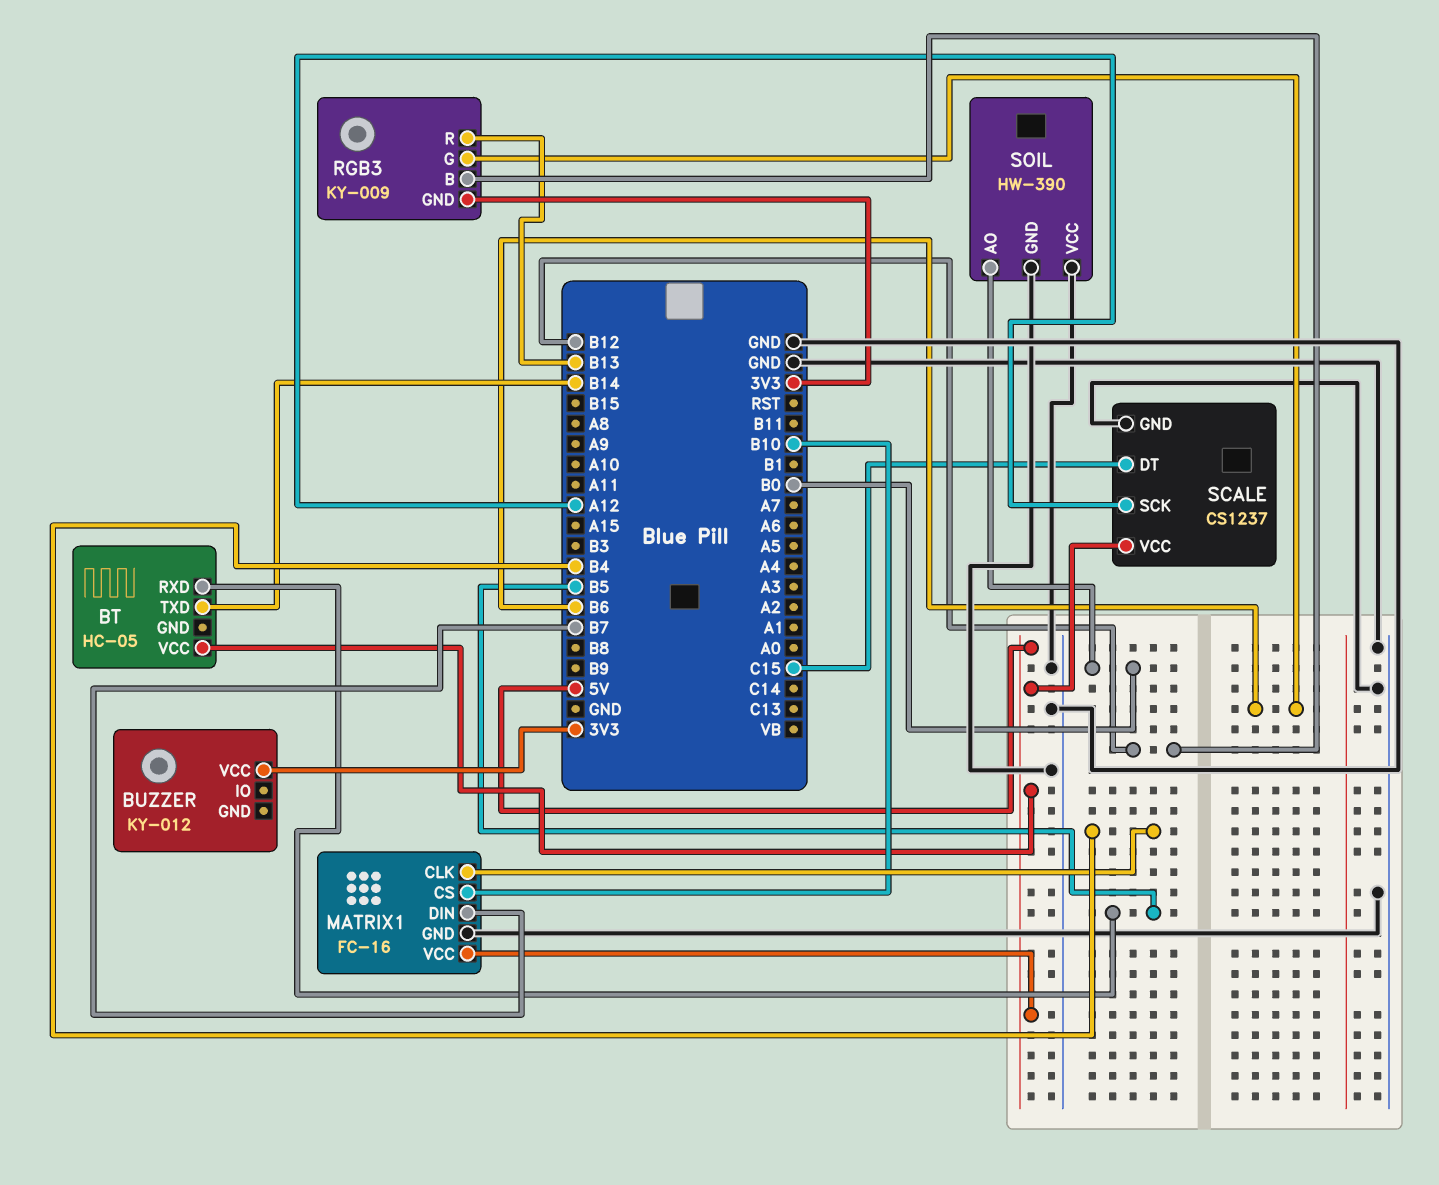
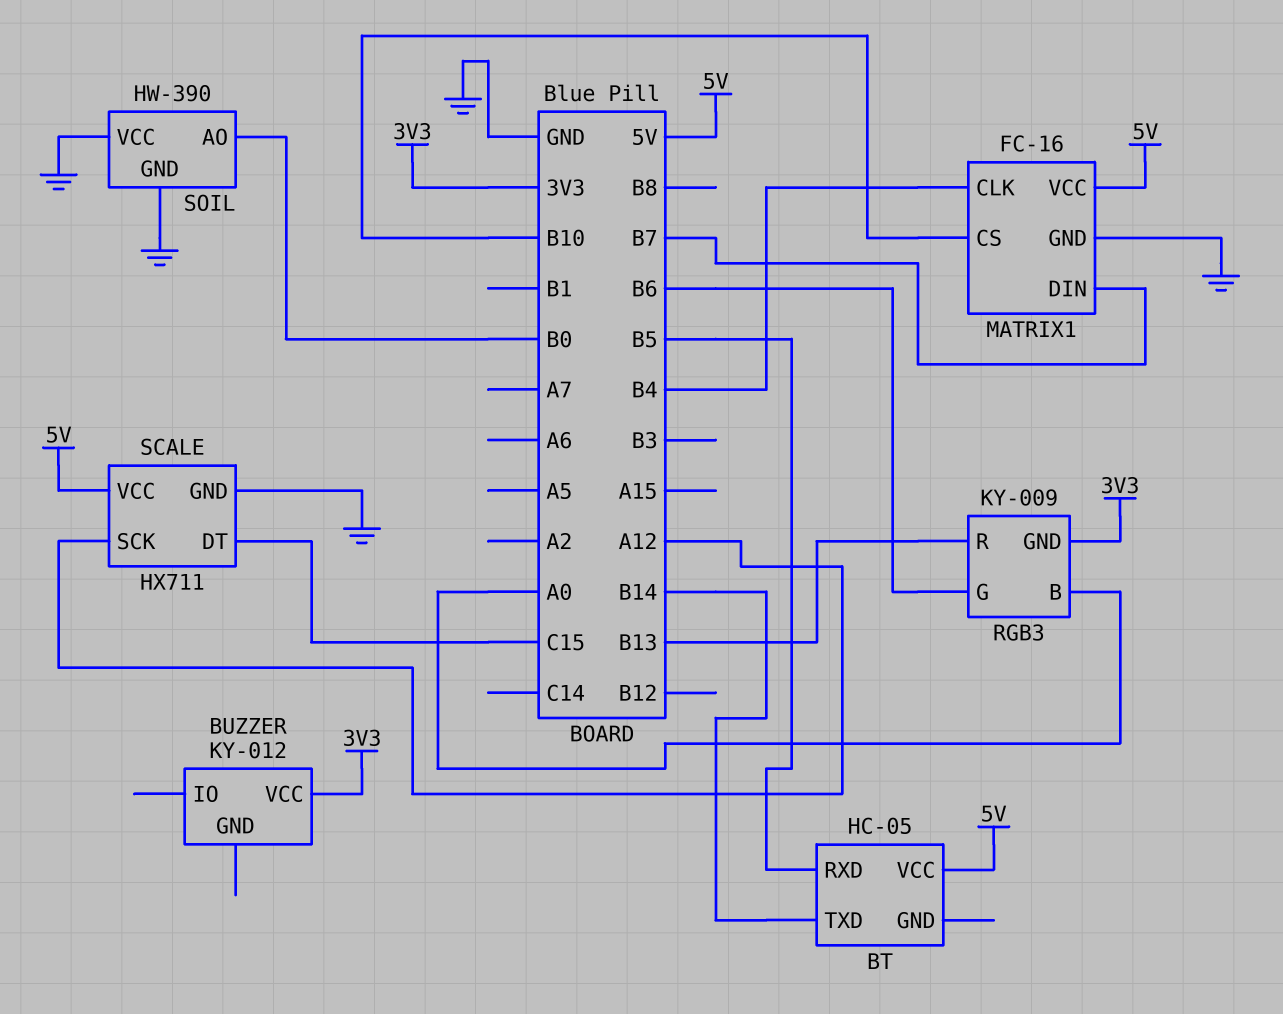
RGB3 pin B: B12 -> A0
SCALE: CS1237 -> HX711

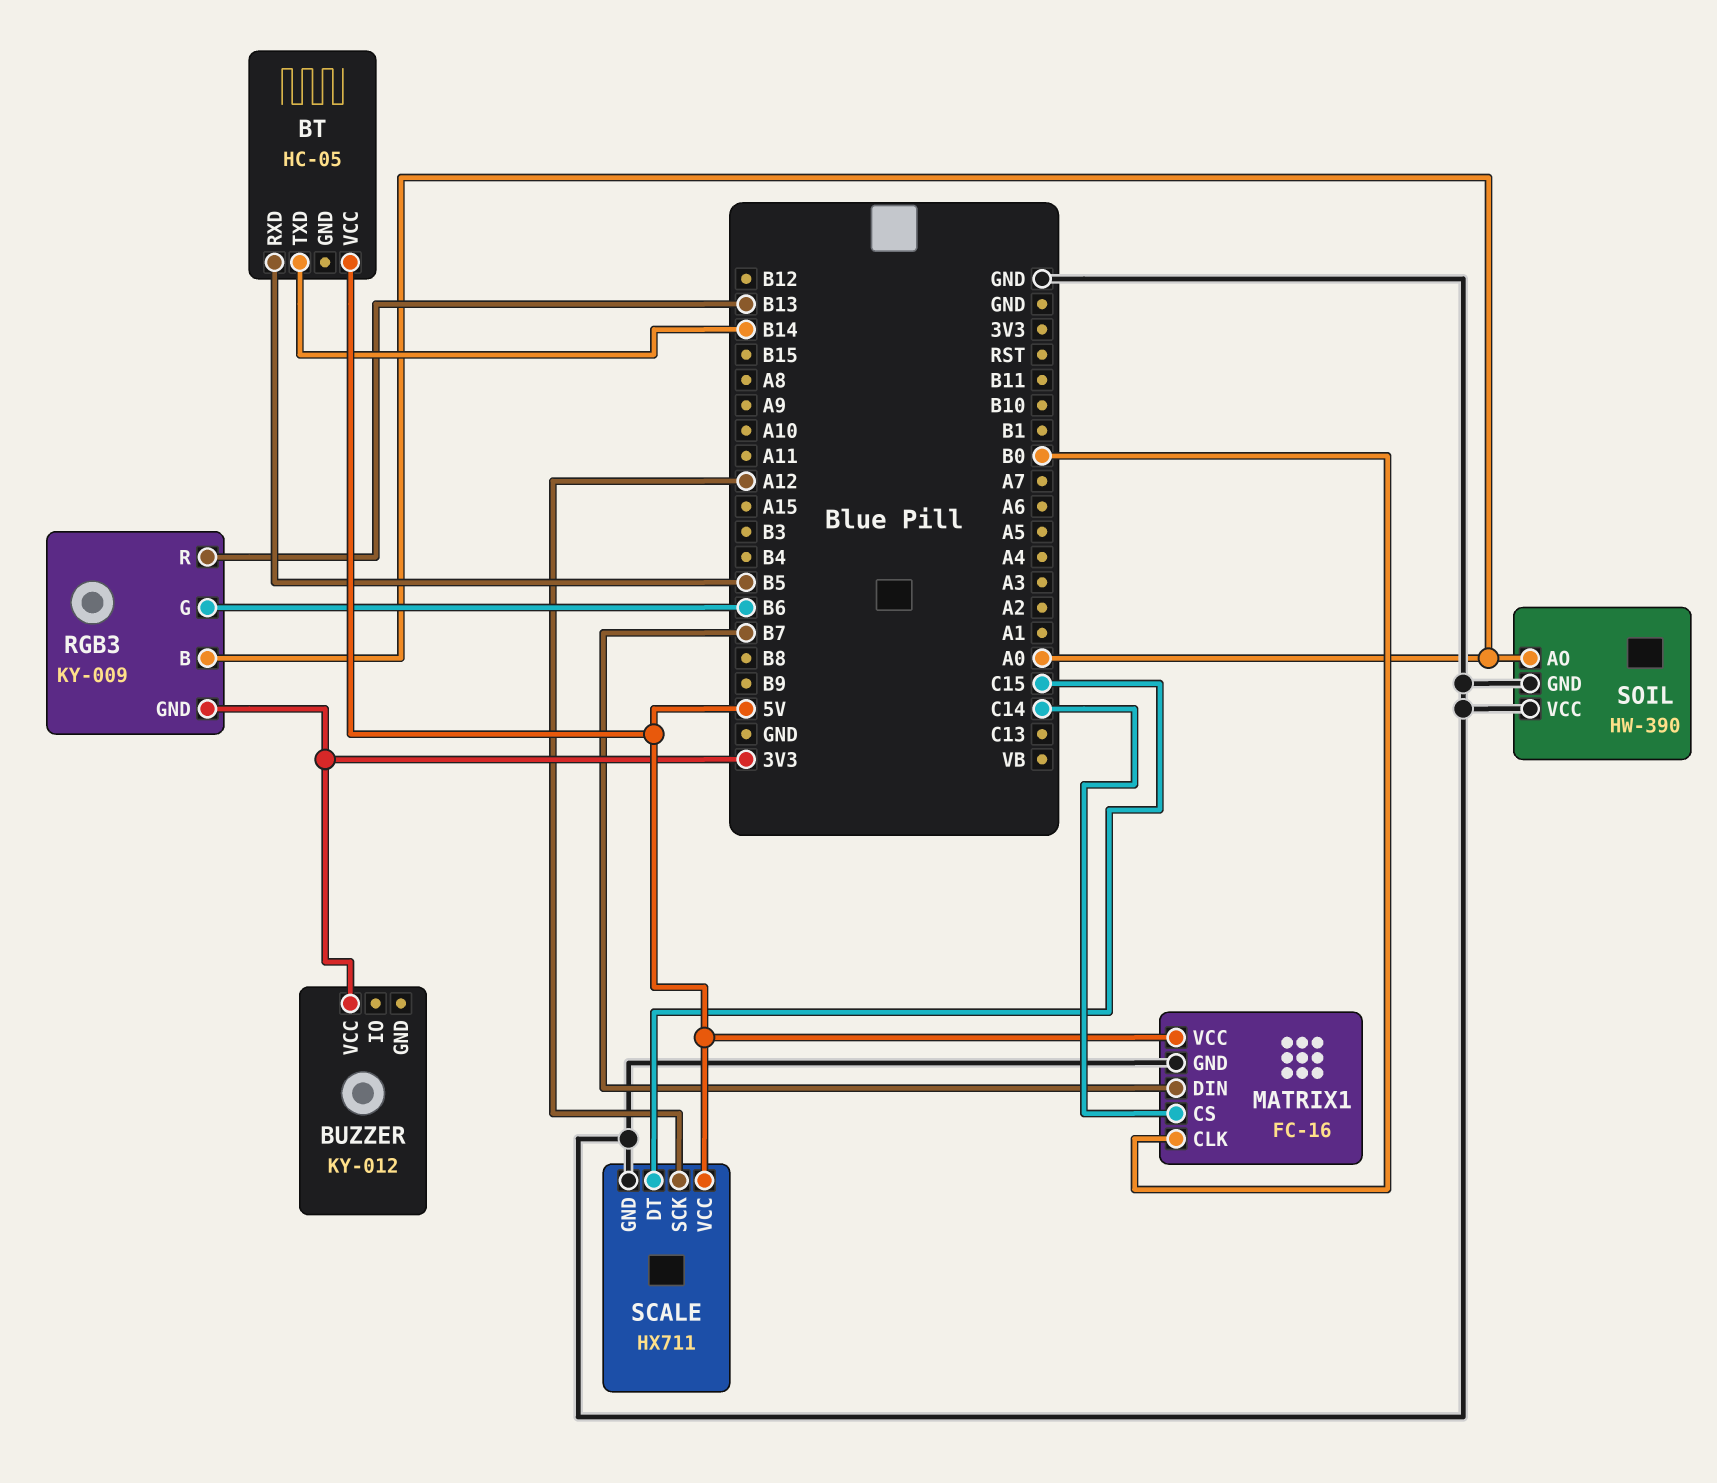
MATRIX1 pin CLK: B4 -> B0
MATRIX1 pin CS: B10 -> C14
SOIL pin AO: B0 -> A0

